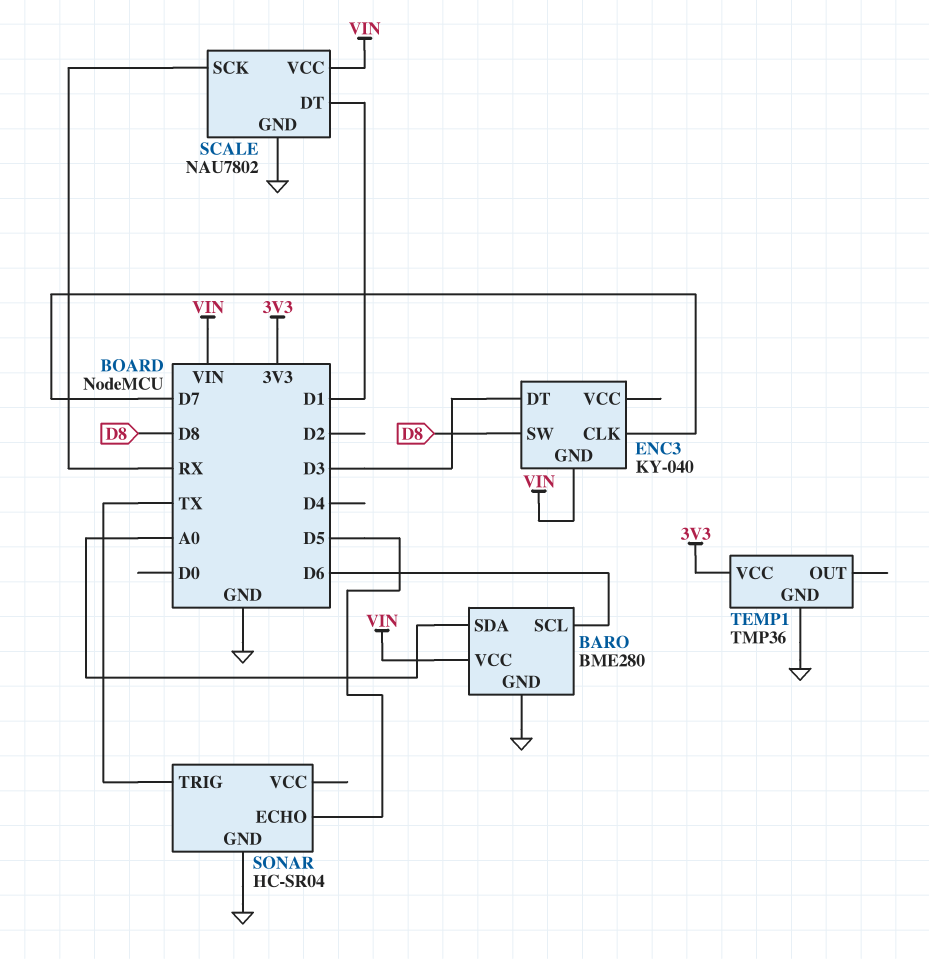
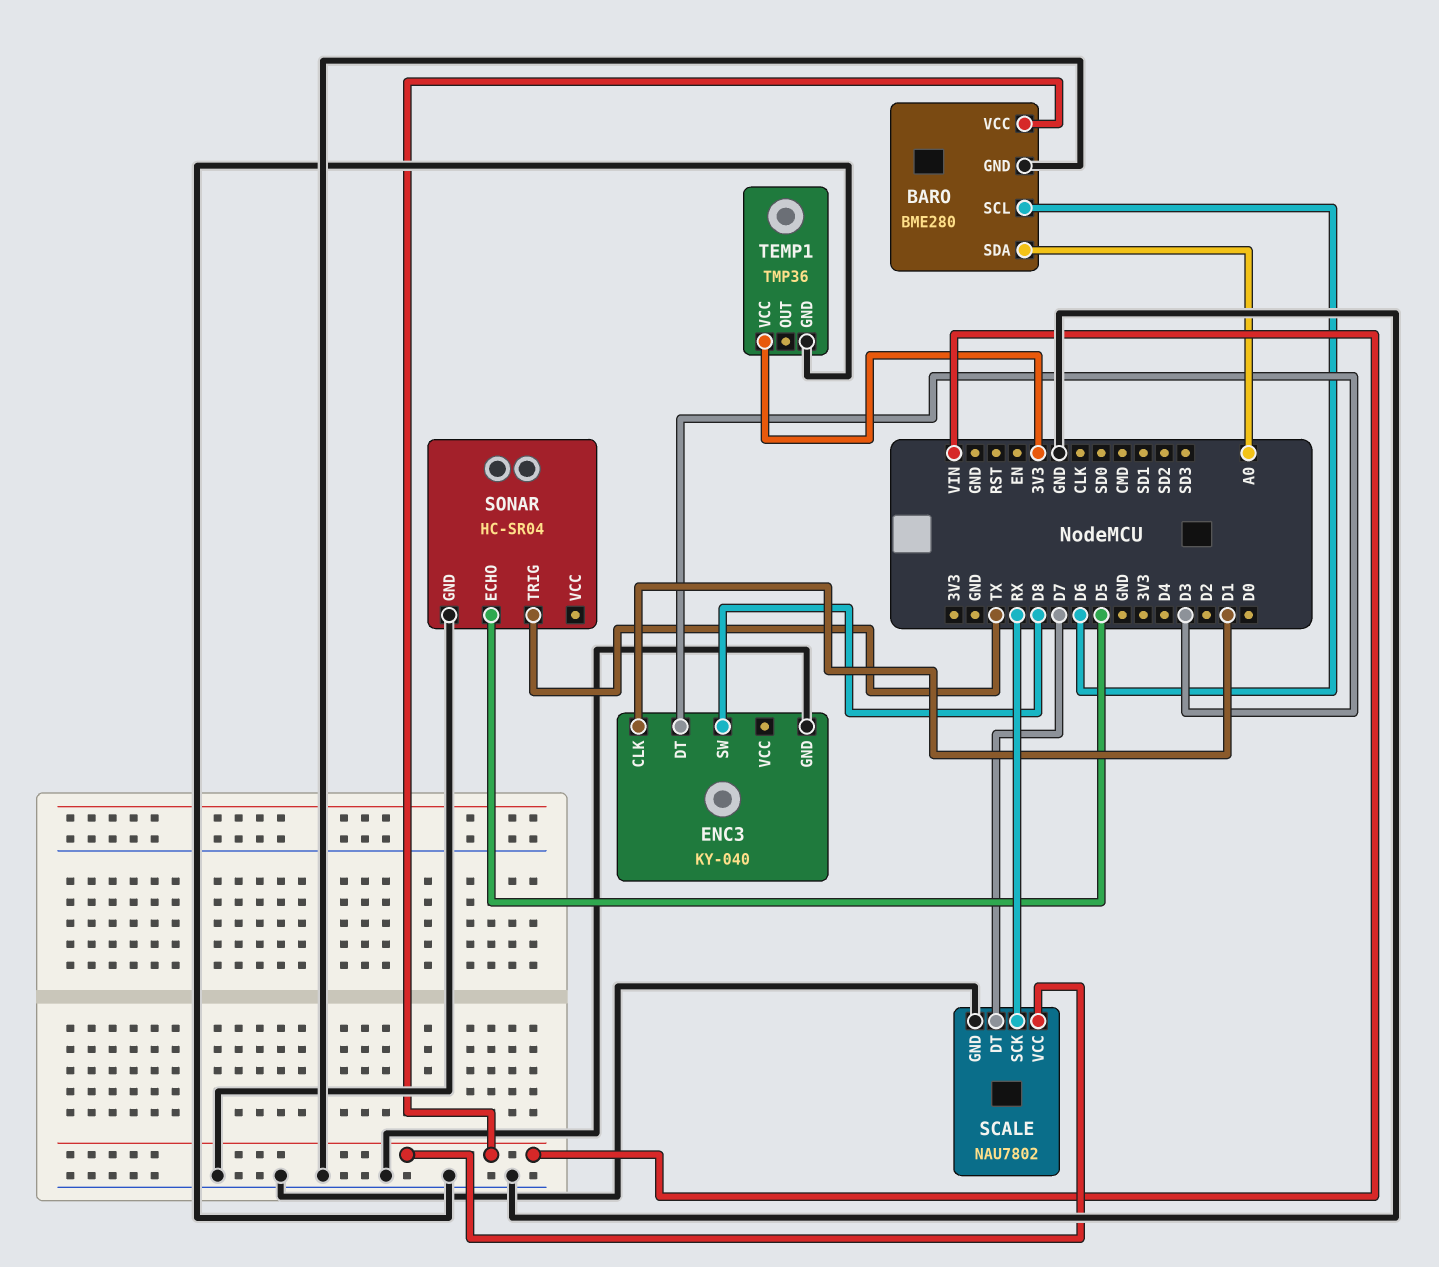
ENC3 pin CLK: D7 -> D1
ENC3 pin GND: VIN -> GND
SCALE pin DT: D1 -> D7

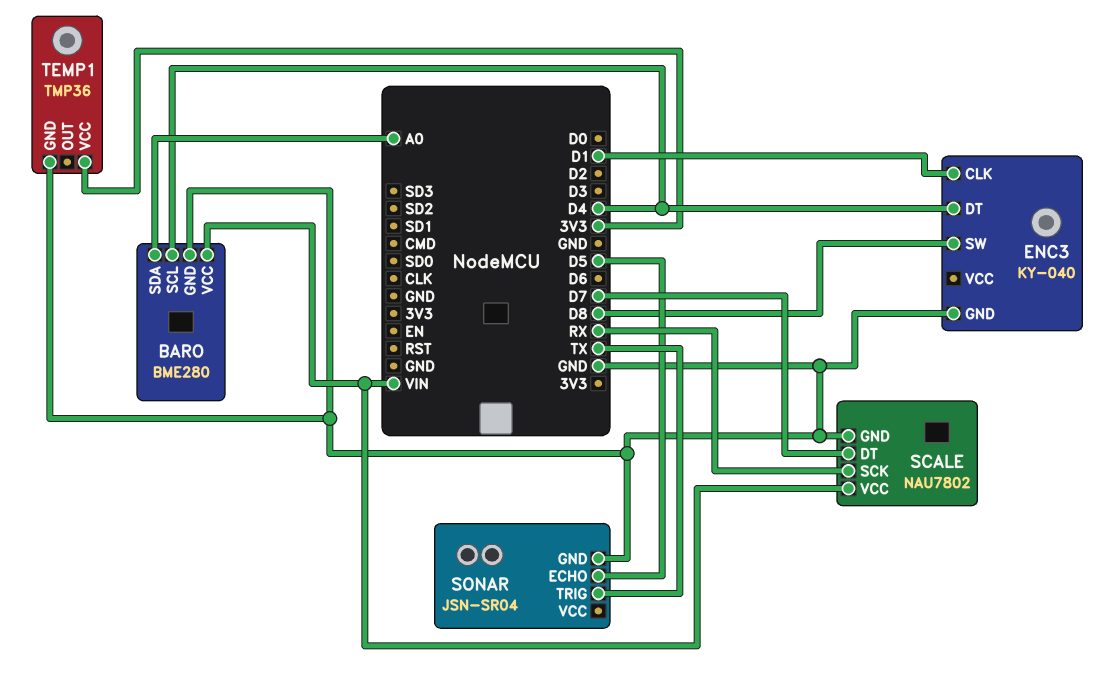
BARO pin SCL: D6 -> D4
ENC3 pin DT: D3 -> D4
SONAR: HC-SR04 -> JSN-SR04

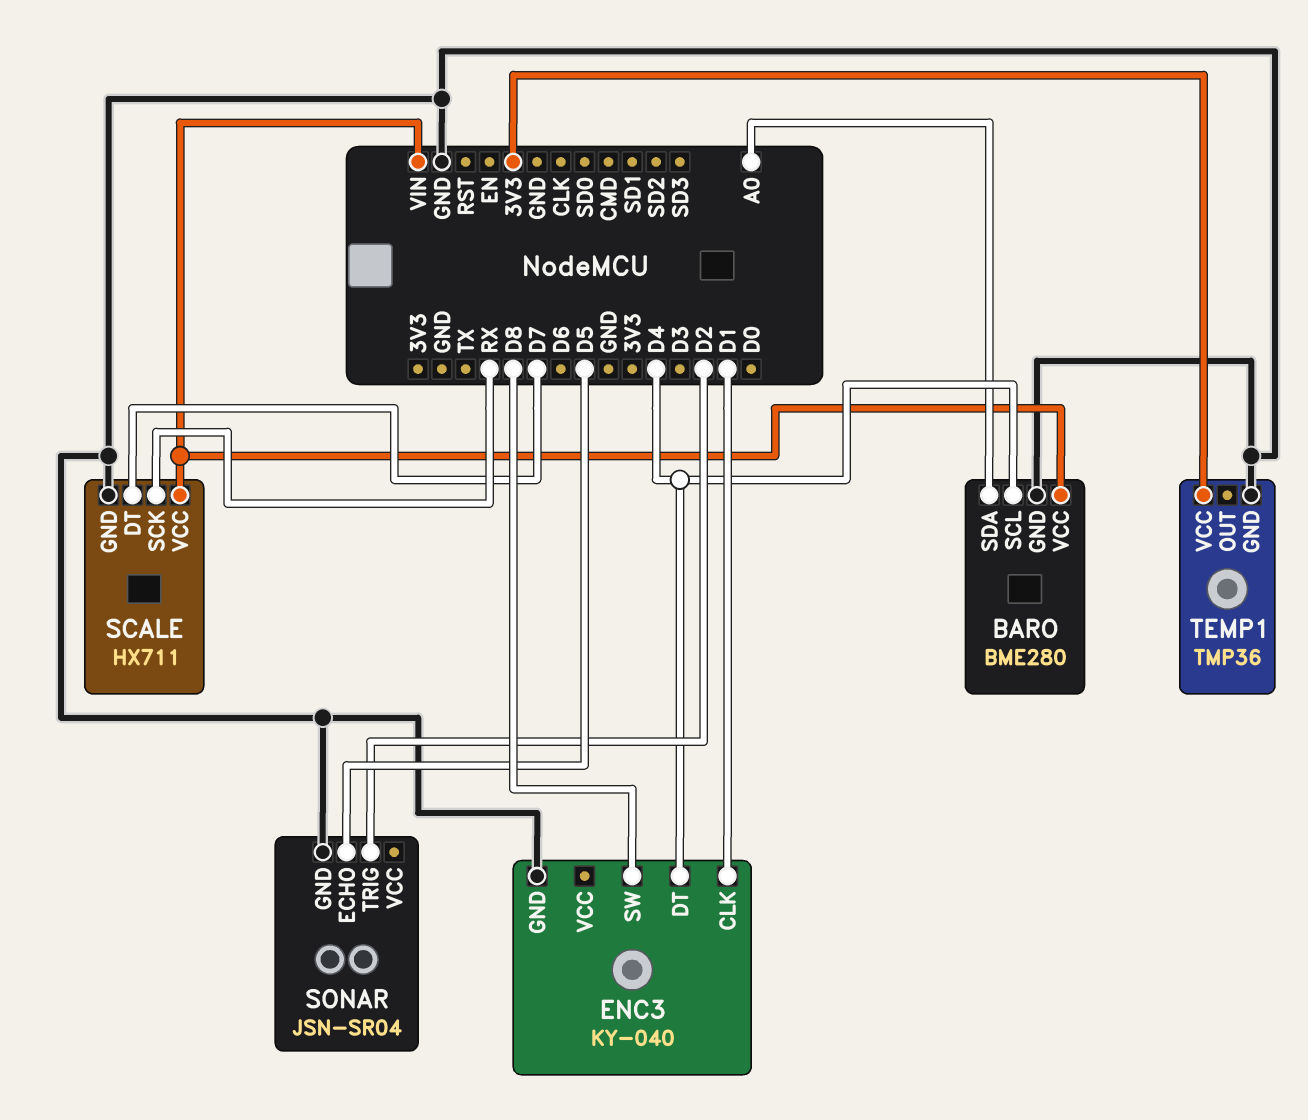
SCALE: NAU7802 -> HX711
SONAR pin TRIG: TX -> D2

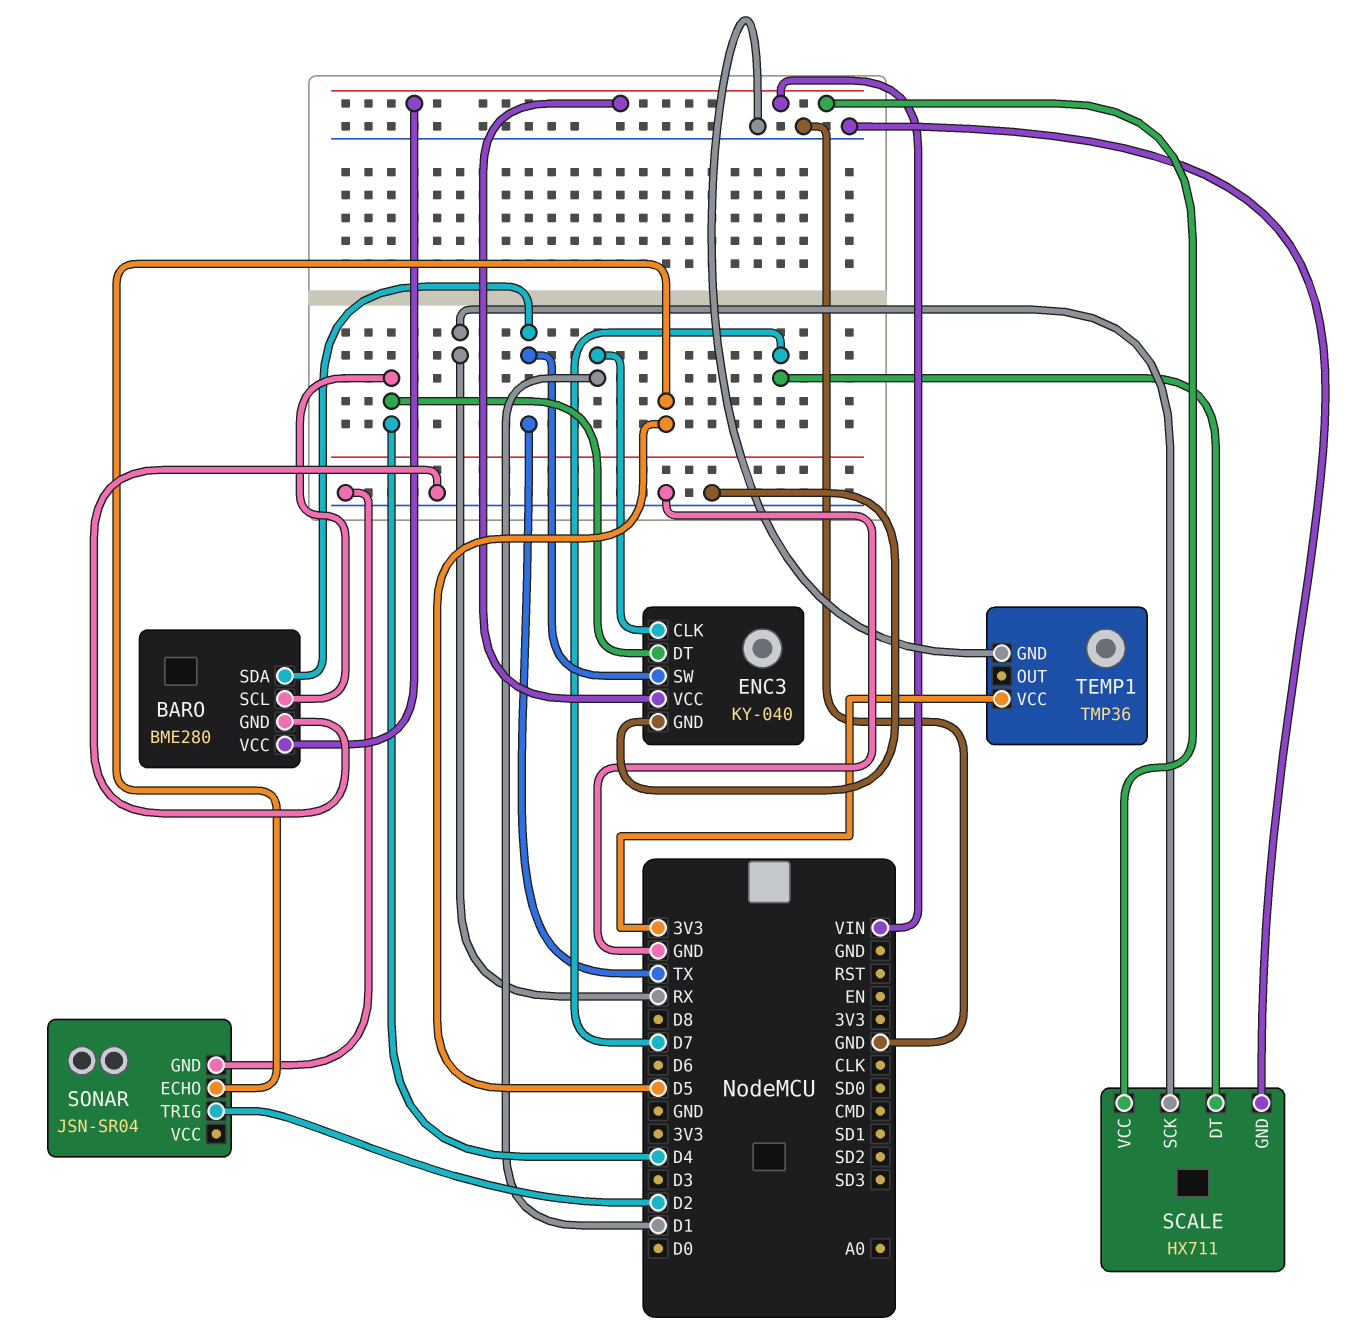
BARO pin SDA: A0 -> TX
ENC3 pin SW: D8 -> TX
ENC3 pin VCC: none -> VIN

